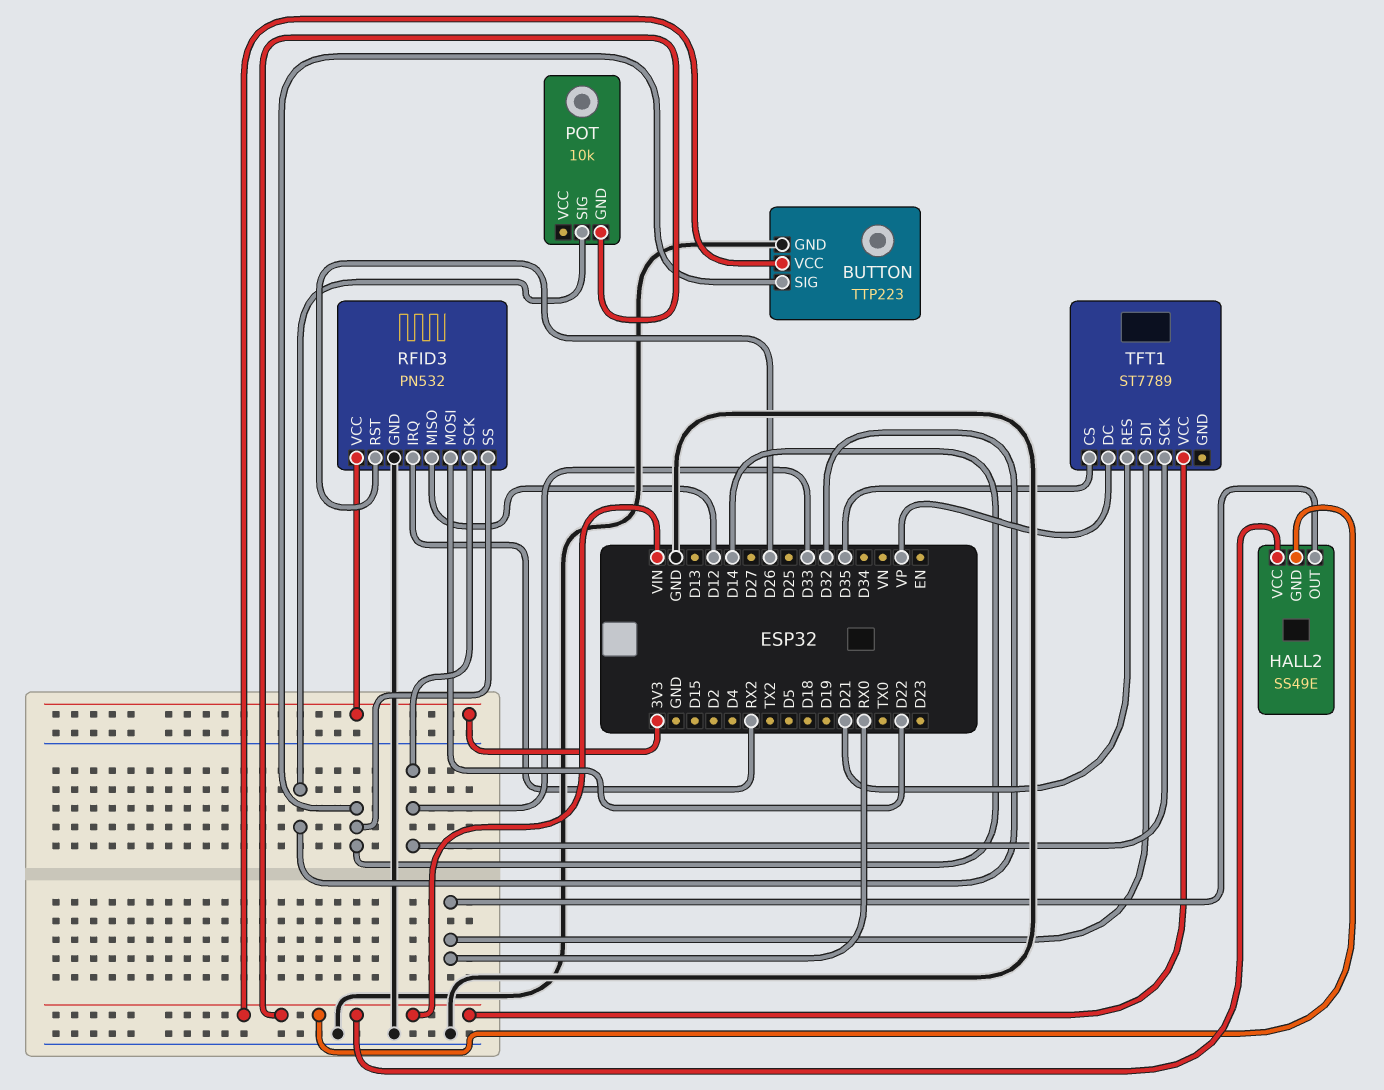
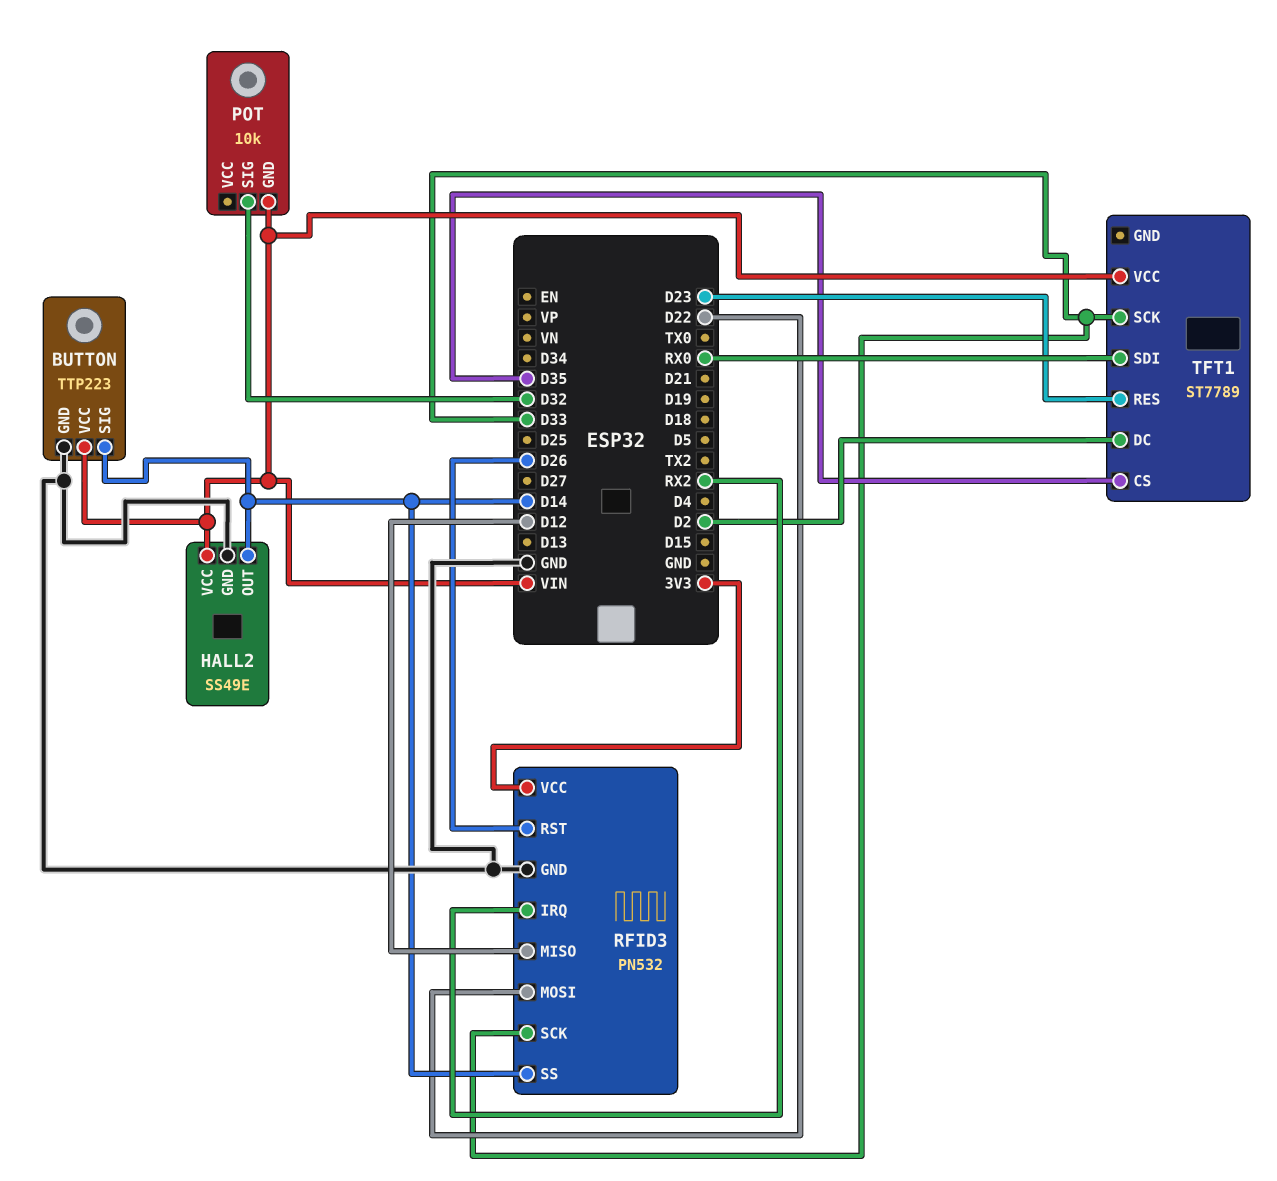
HALL2 pin GND: VIN -> GND
HALL2 pin OUT: RX0 -> D14
TFT1 pin DC: VP -> D2
TFT1 pin RES: D21 -> D23

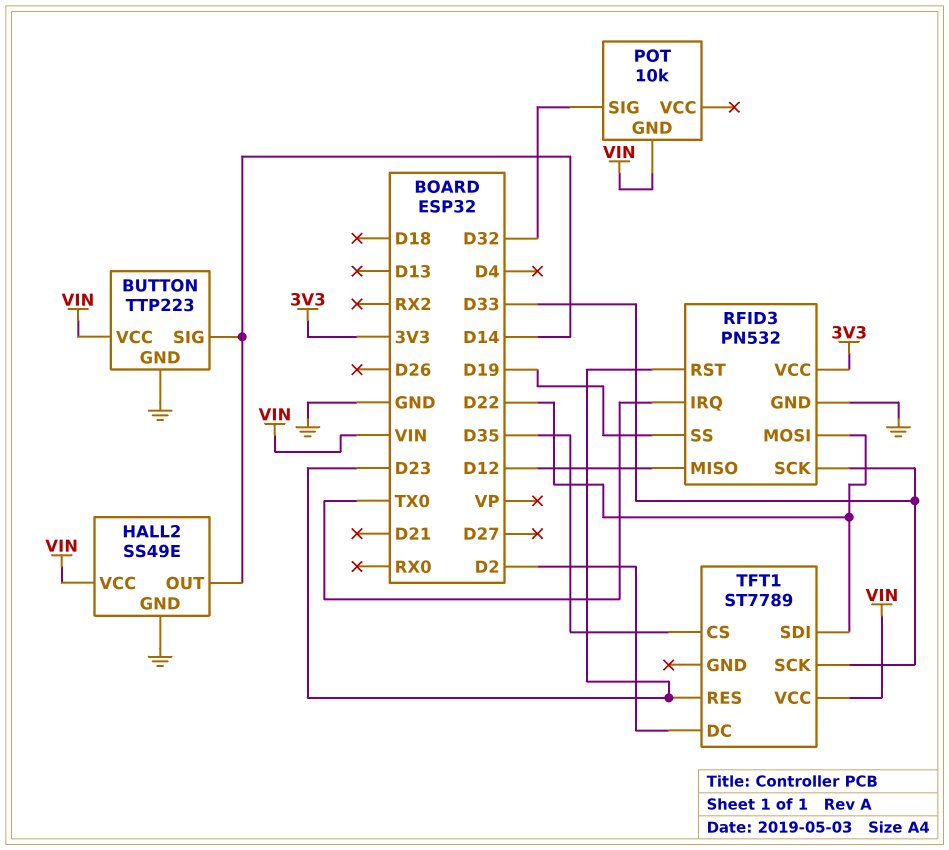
RFID3 pin IRQ: RX2 -> TX0
RFID3 pin RST: D26 -> D23
RFID3 pin SS: D14 -> D19
TFT1 pin SDI: RX0 -> D22

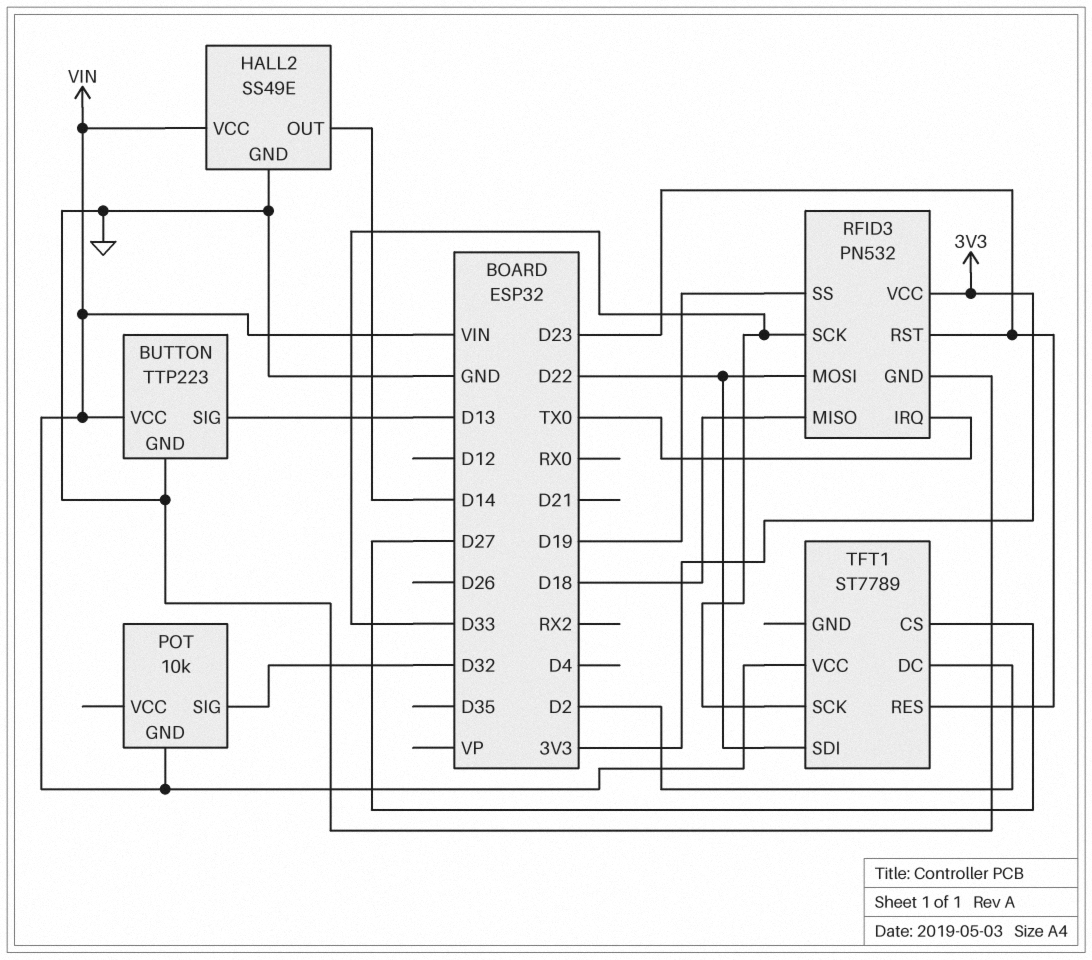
BUTTON pin SIG: D14 -> D13
RFID3 pin MISO: D12 -> D18
TFT1 pin CS: D35 -> D27

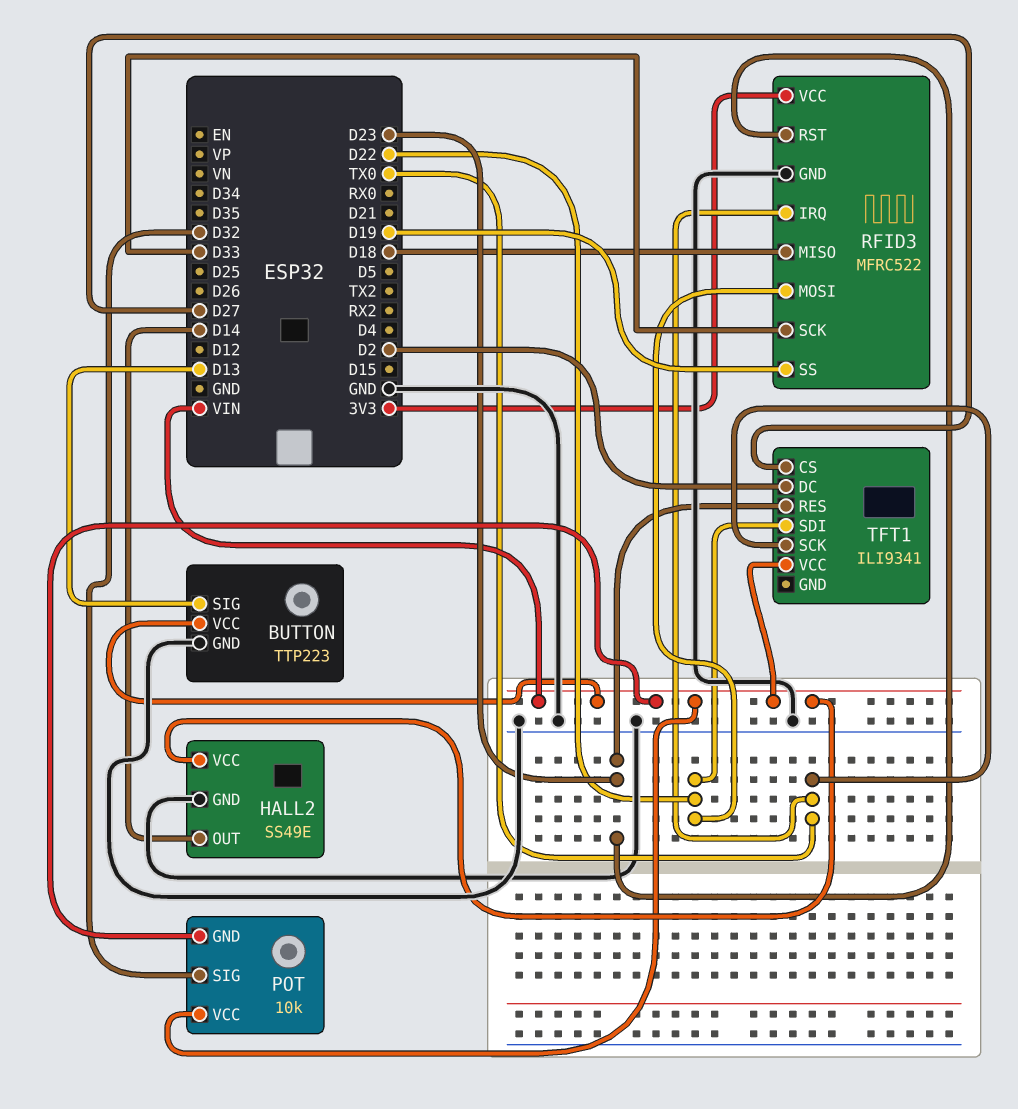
POT pin VCC: none -> VIN
RFID3: PN532 -> MFRC522
TFT1: ST7789 -> ILI9341
TFT1 pin SCK: D33 -> TX0

